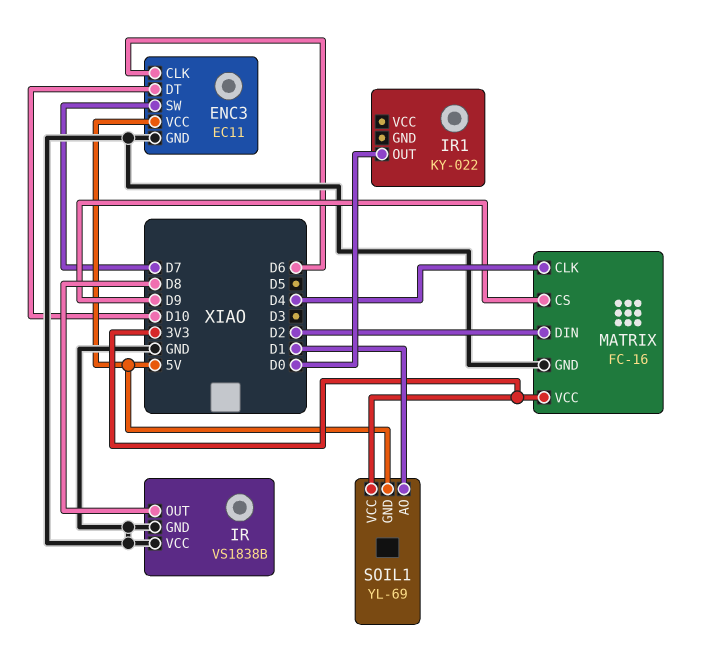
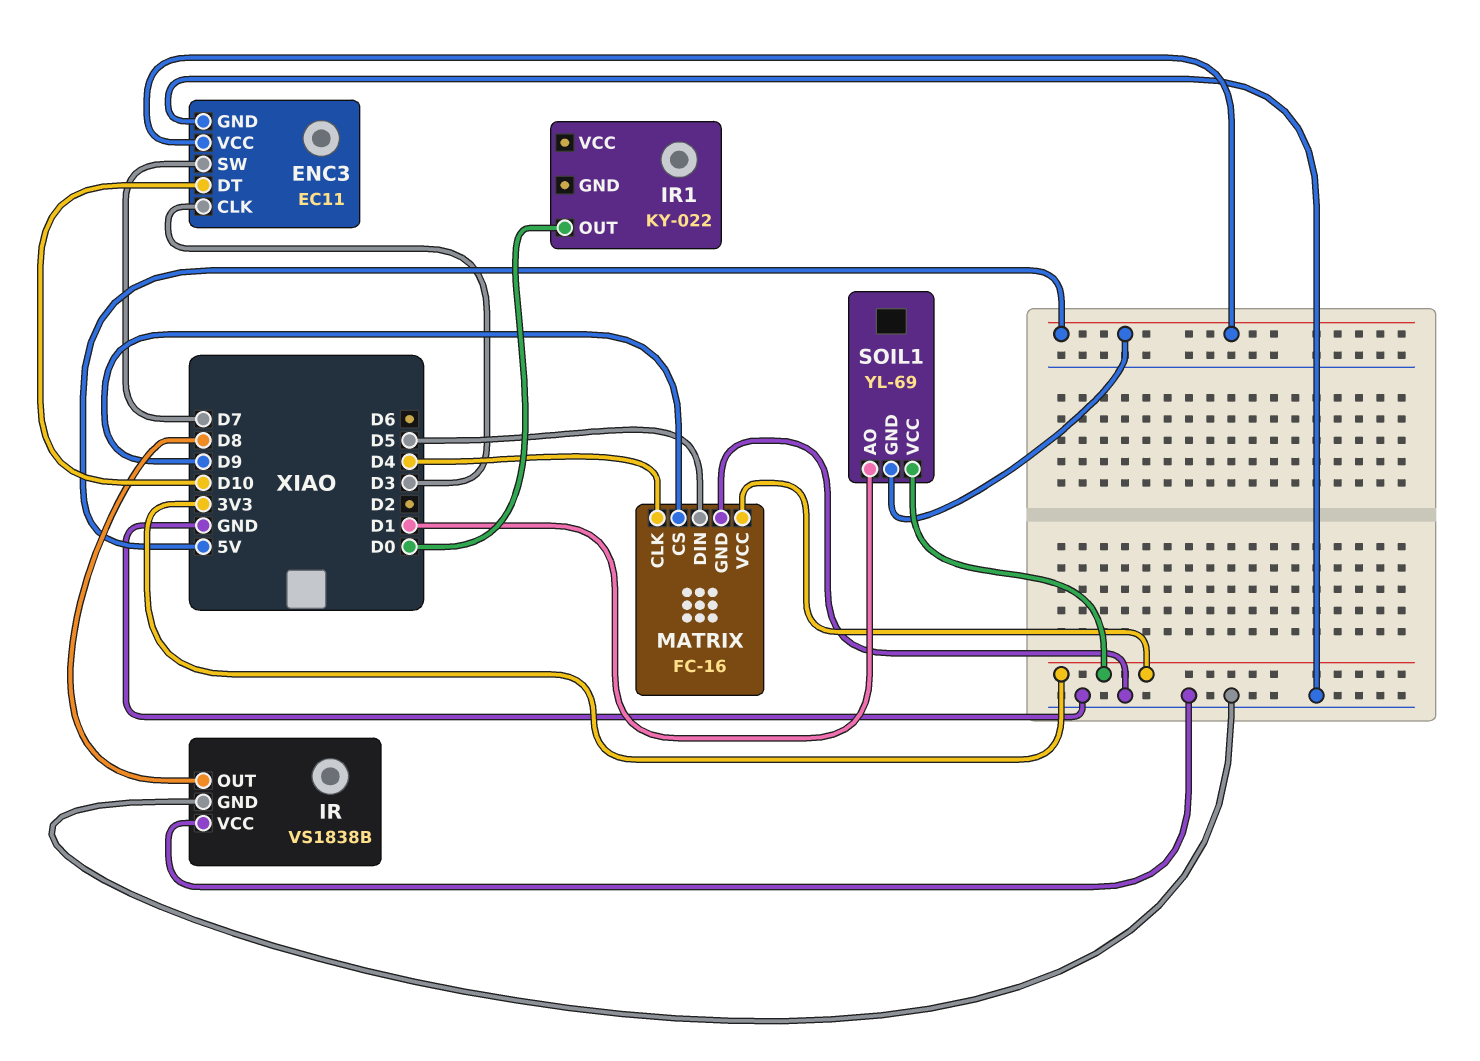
ENC3 pin CLK: D6 -> D3
MATRIX pin DIN: D2 -> D5

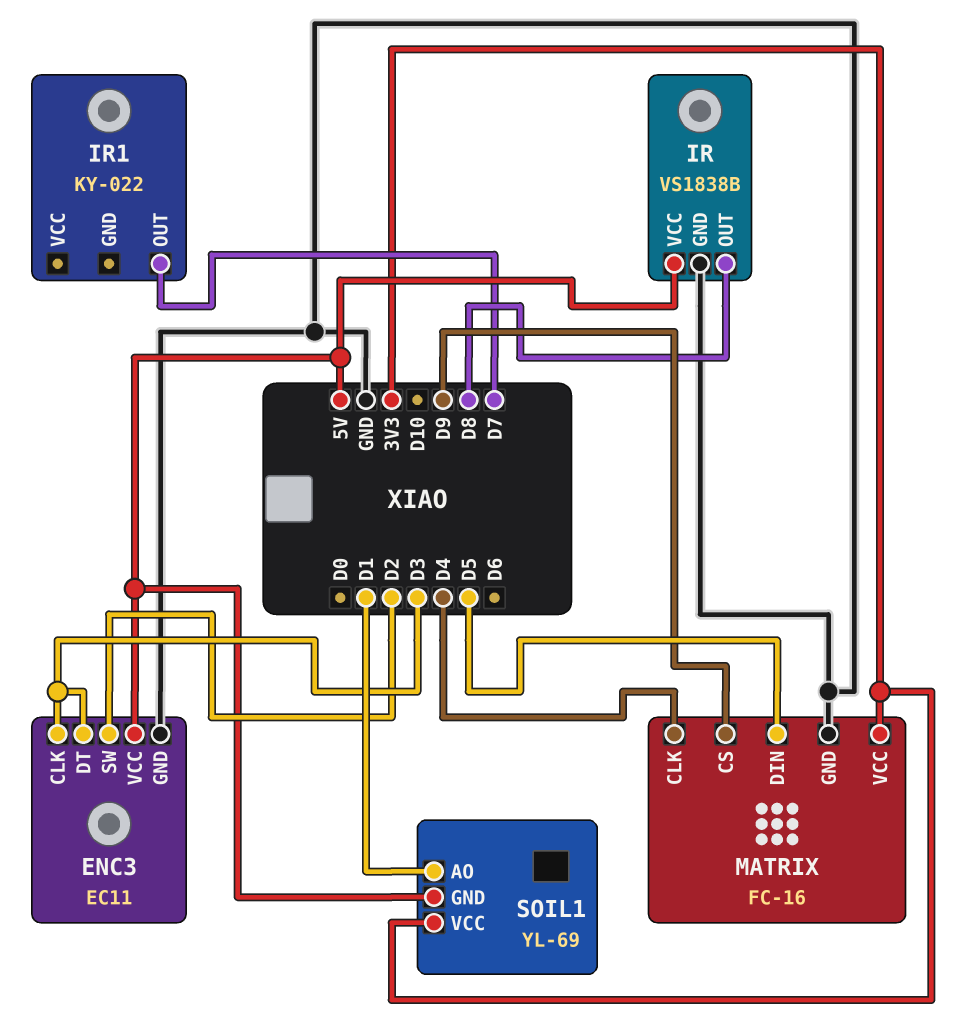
ENC3 pin DT: D10 -> D3
ENC3 pin SW: D7 -> D2
IR pin VCC: GND -> 5V
IR1 pin OUT: D0 -> D7

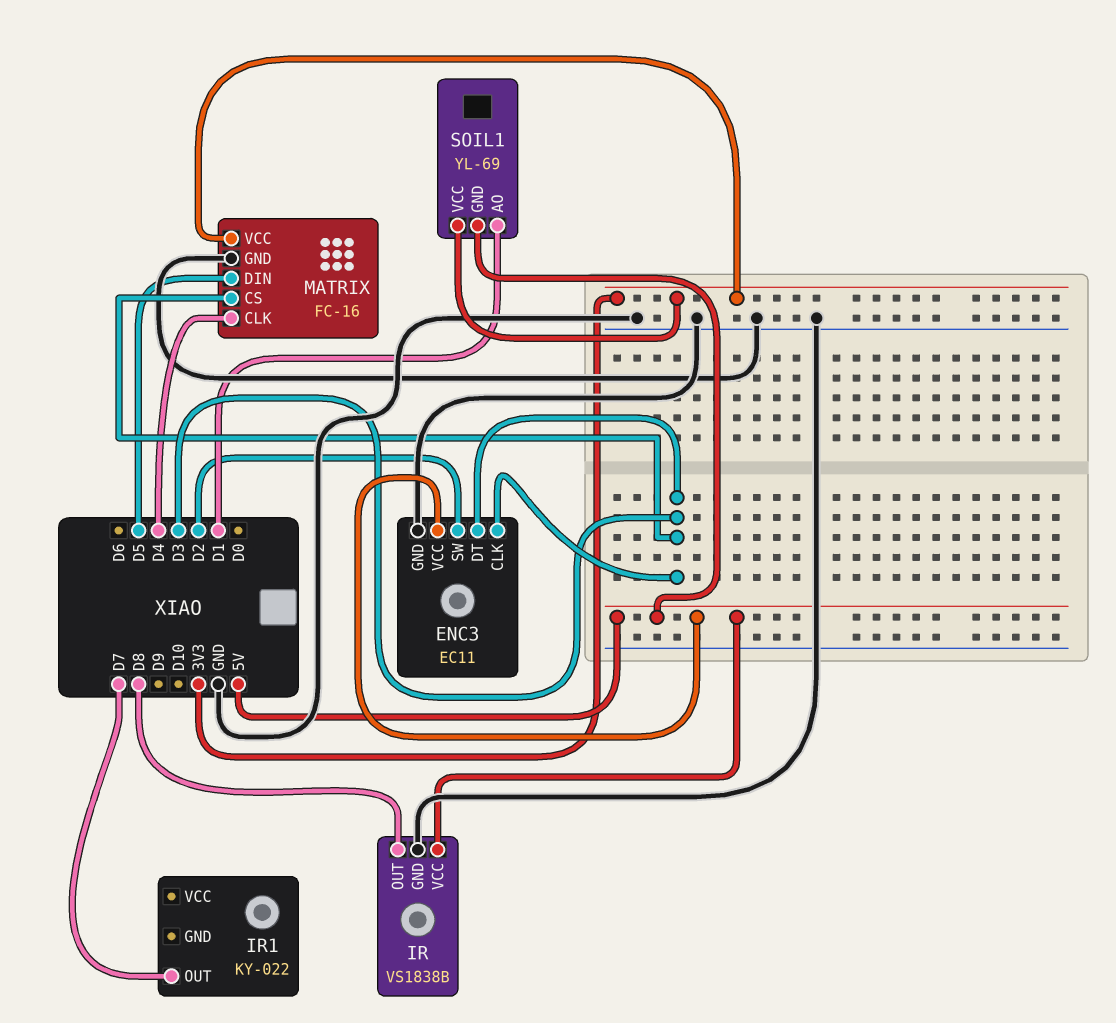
MATRIX pin CS: D9 -> D3

